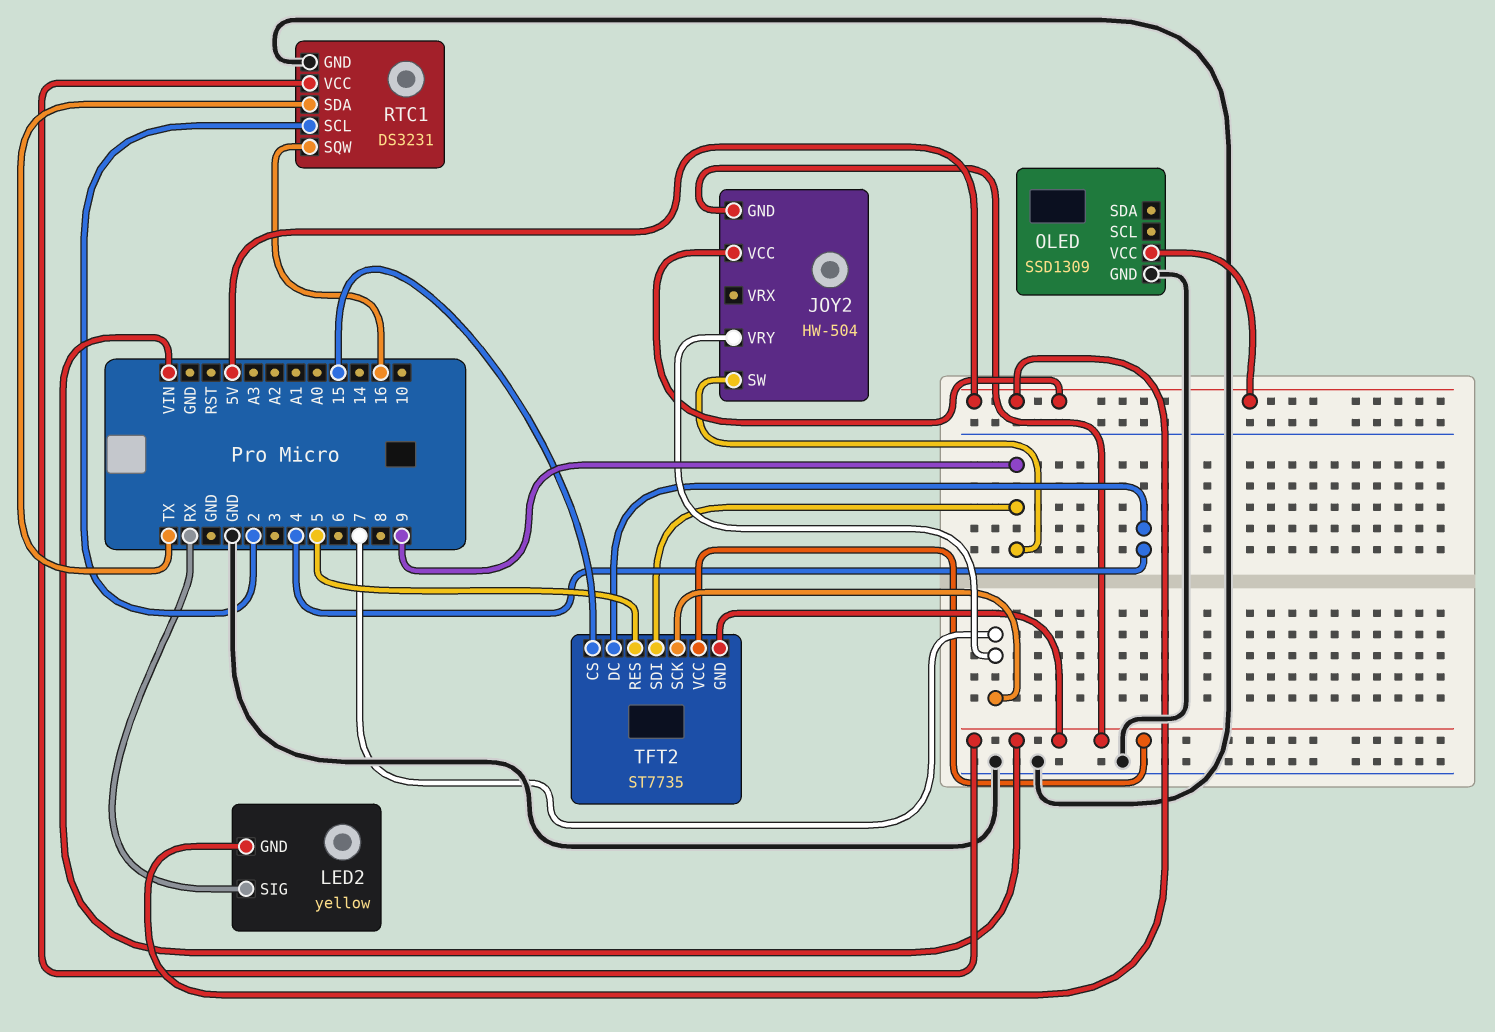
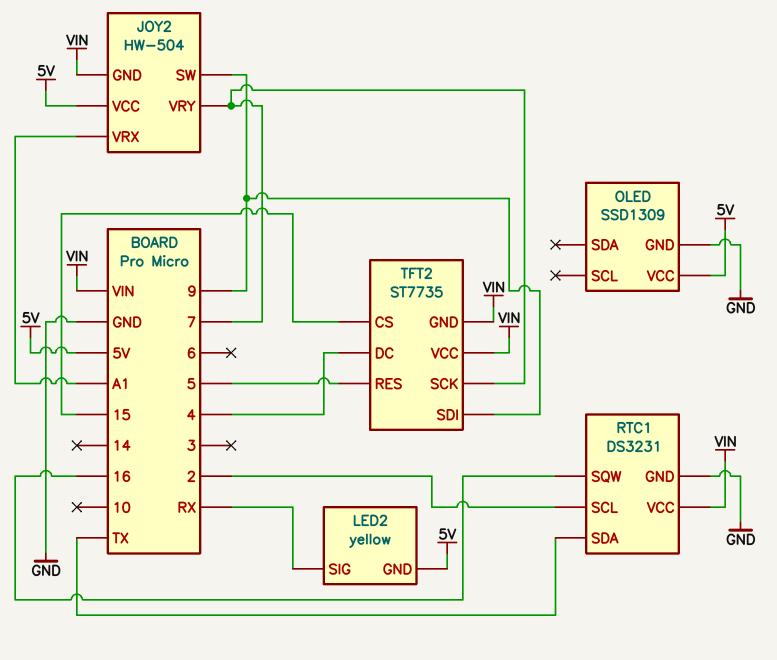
JOY2 pin VRX: none -> A1

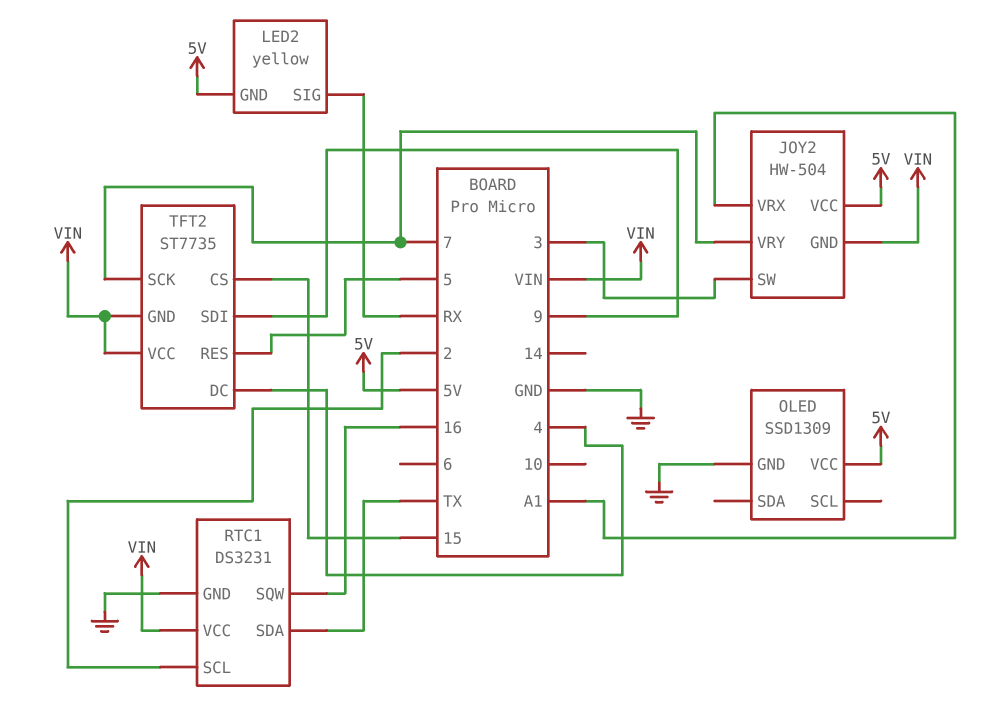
JOY2 pin SW: 9 -> 3

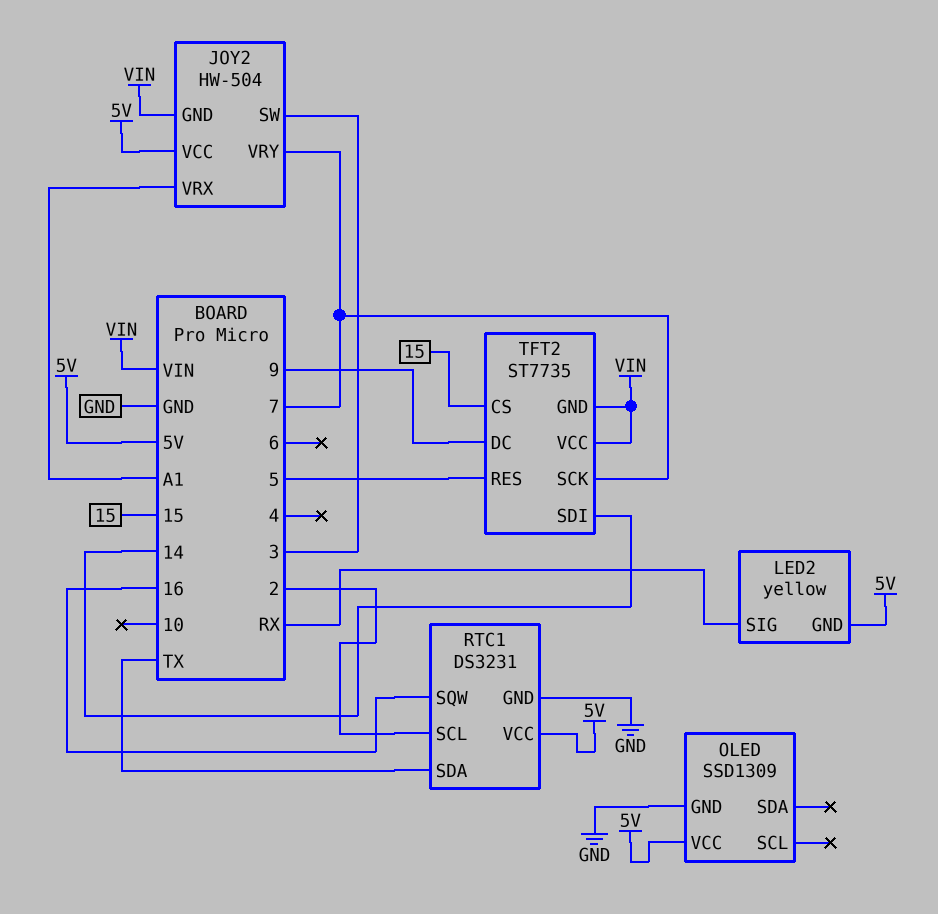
RTC1 pin VCC: VIN -> 5V
TFT2 pin DC: 4 -> 9
TFT2 pin SDI: 9 -> 14

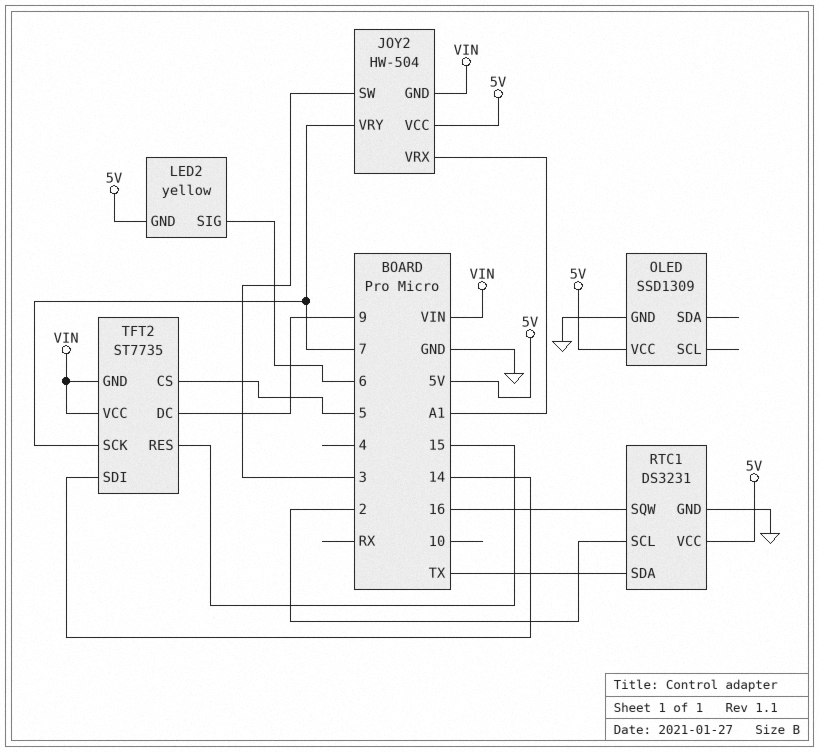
LED2 pin SIG: RX -> 6
TFT2 pin CS: 15 -> 5
TFT2 pin RES: 5 -> 15

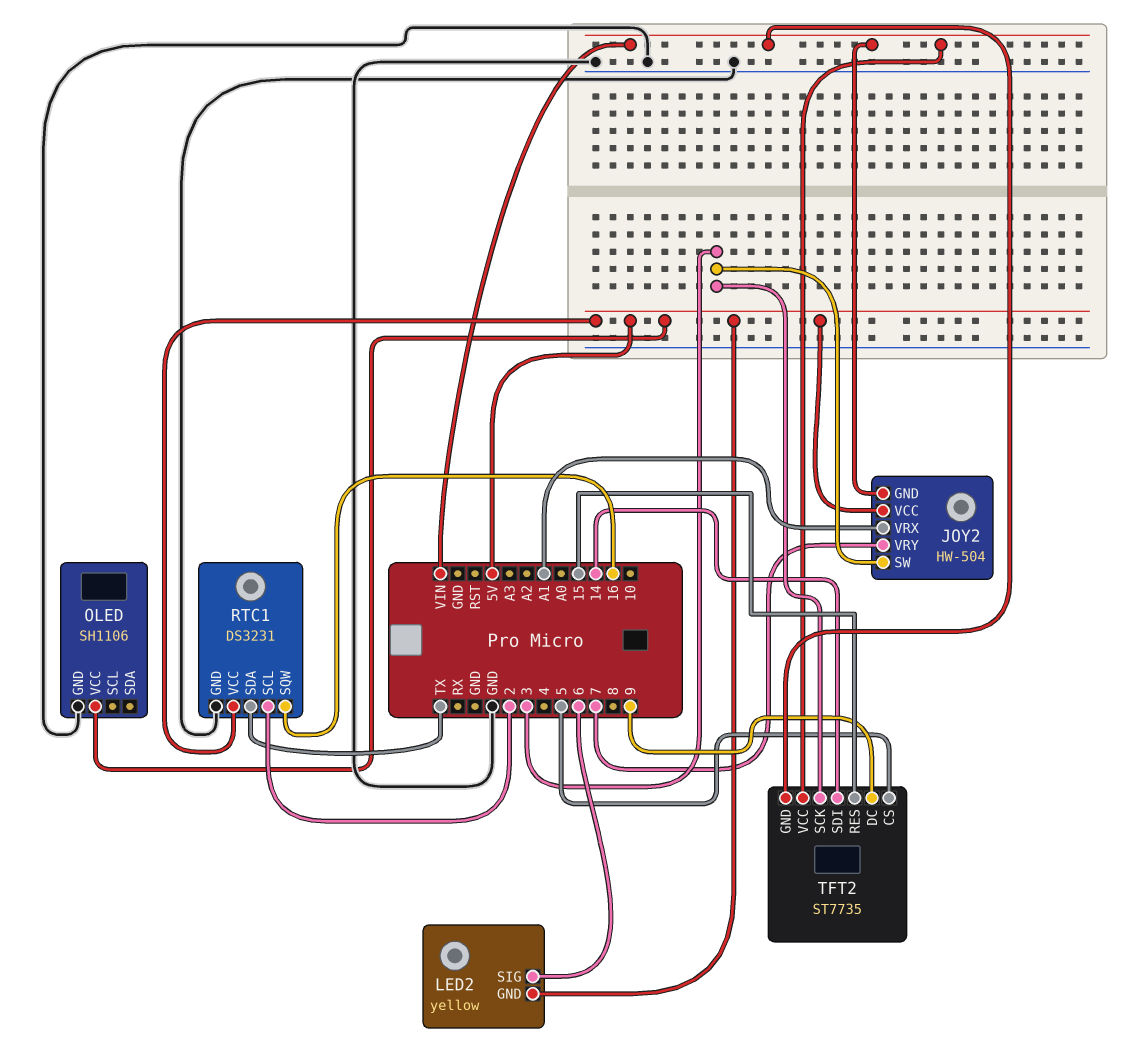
OLED: SSD1309 -> SH1106
TFT2 pin SCK: 7 -> 3

